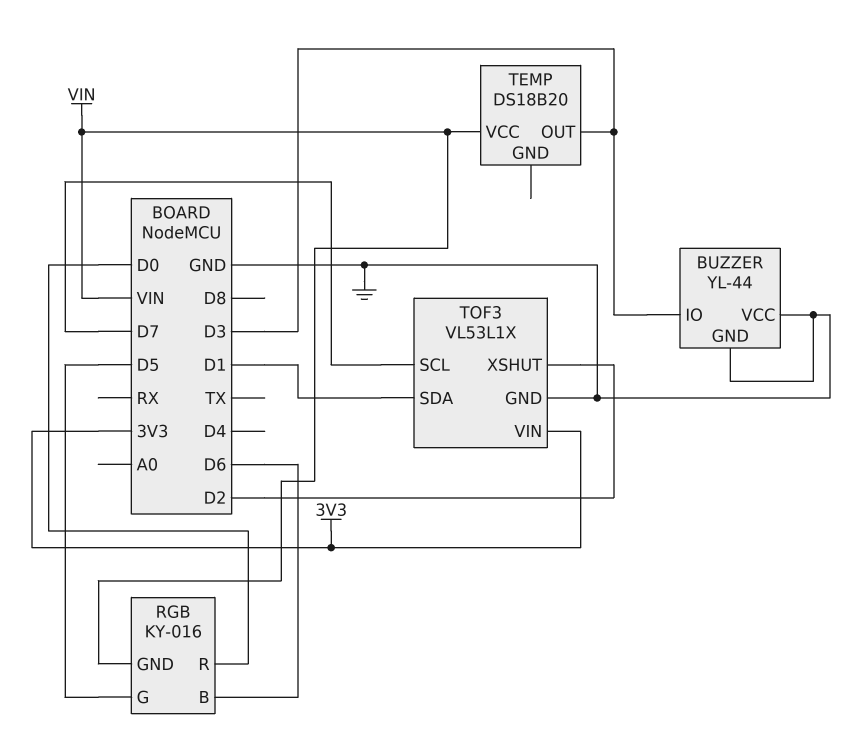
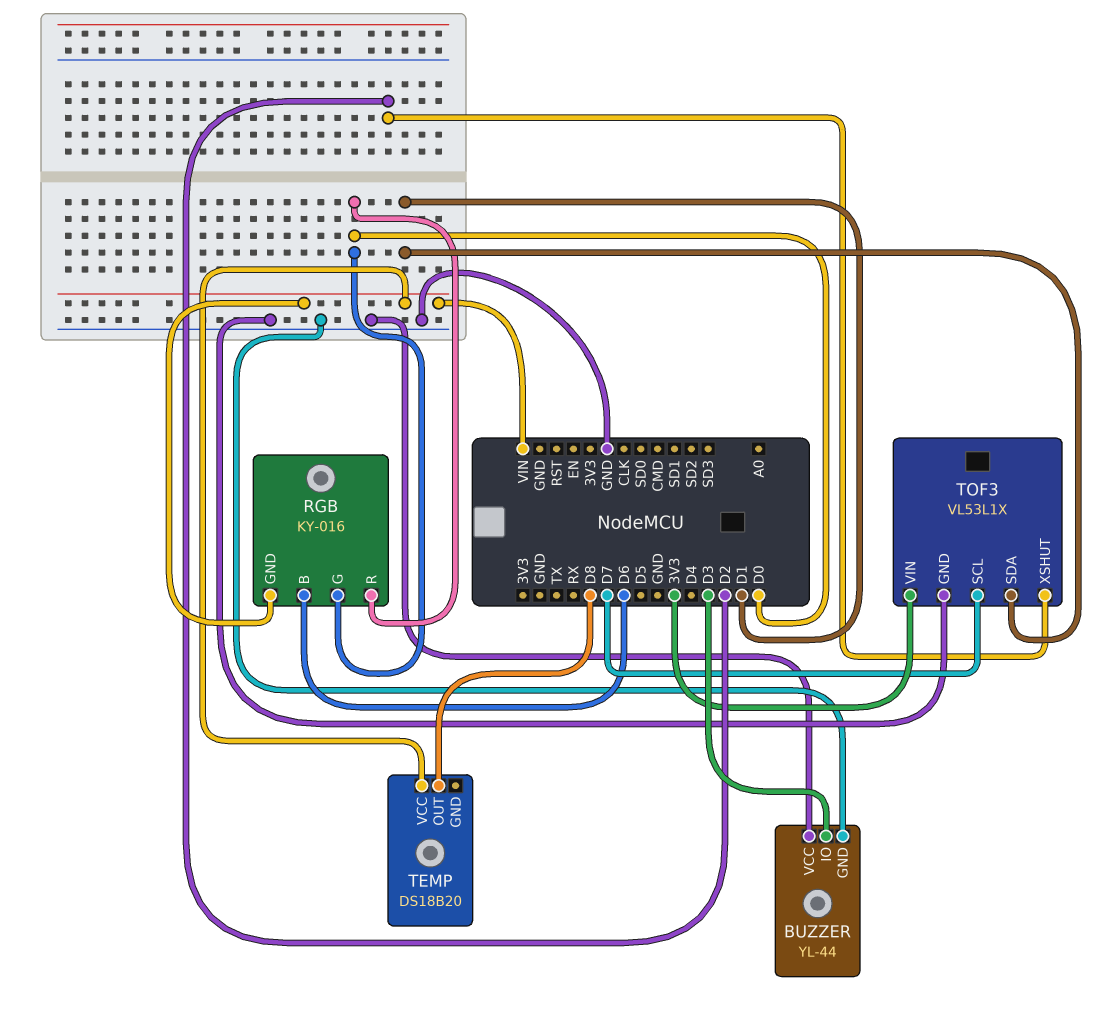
RGB pin G: D5 -> D0
TEMP pin OUT: D3 -> D8

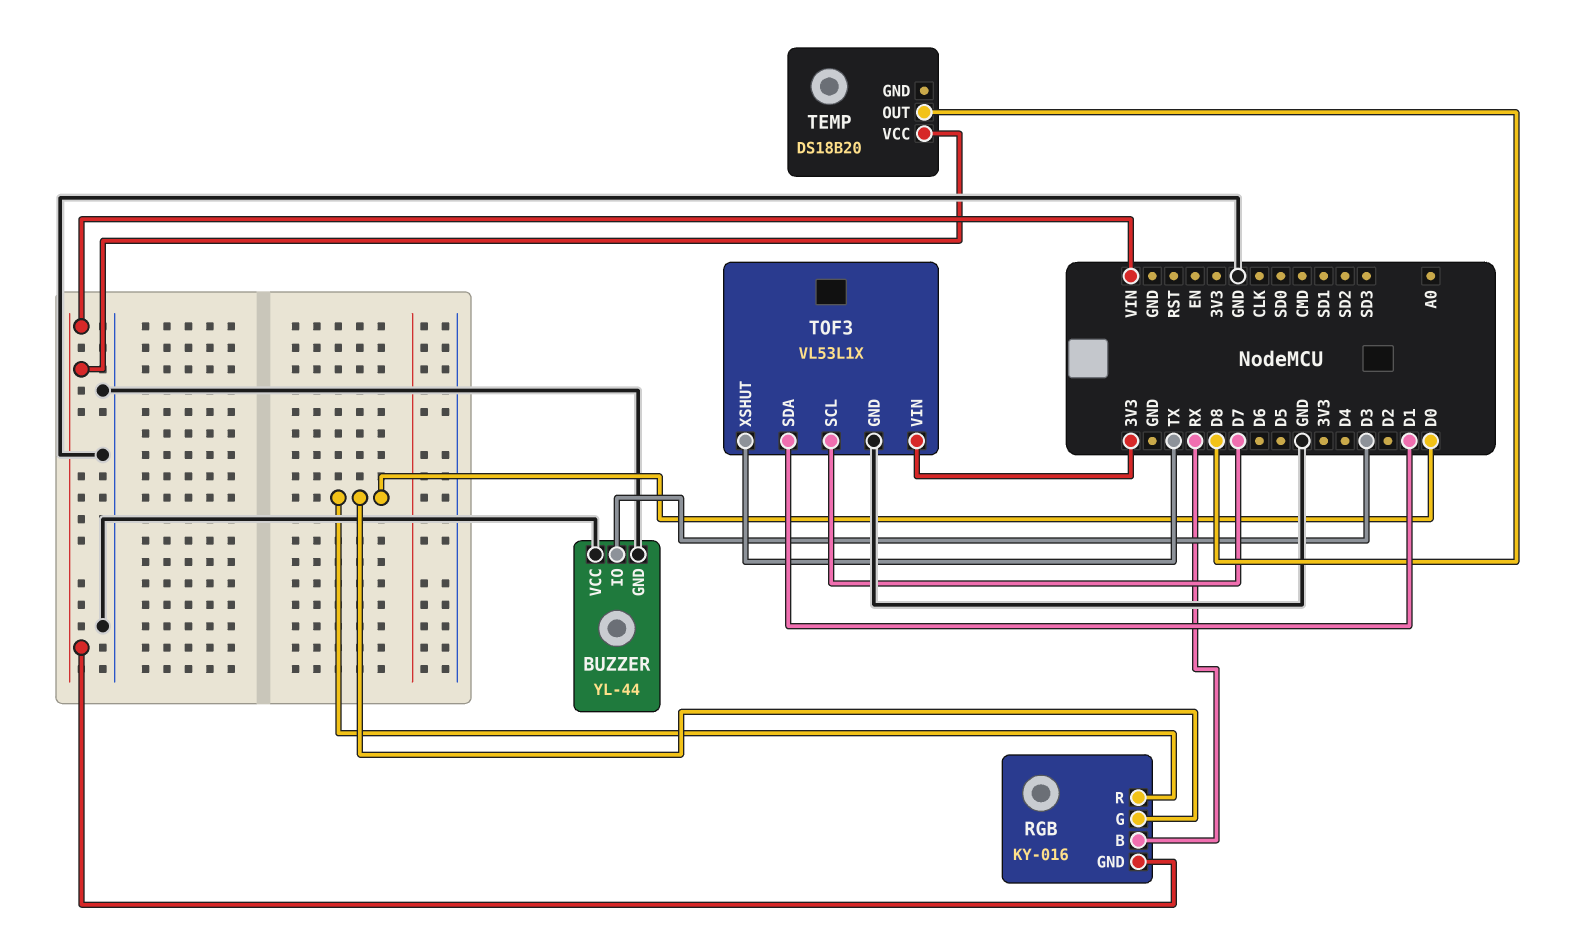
RGB pin B: D6 -> RX
TOF3 pin XSHUT: D2 -> TX

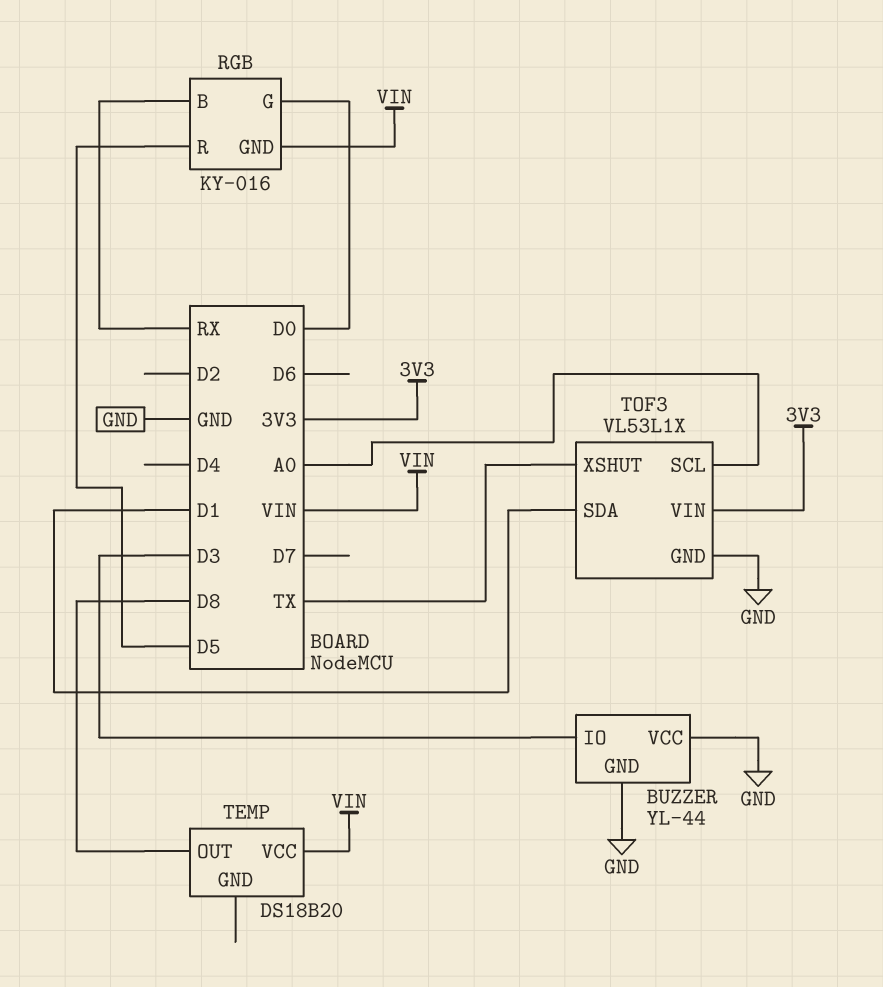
RGB pin R: D0 -> D5
TOF3 pin SCL: D7 -> A0

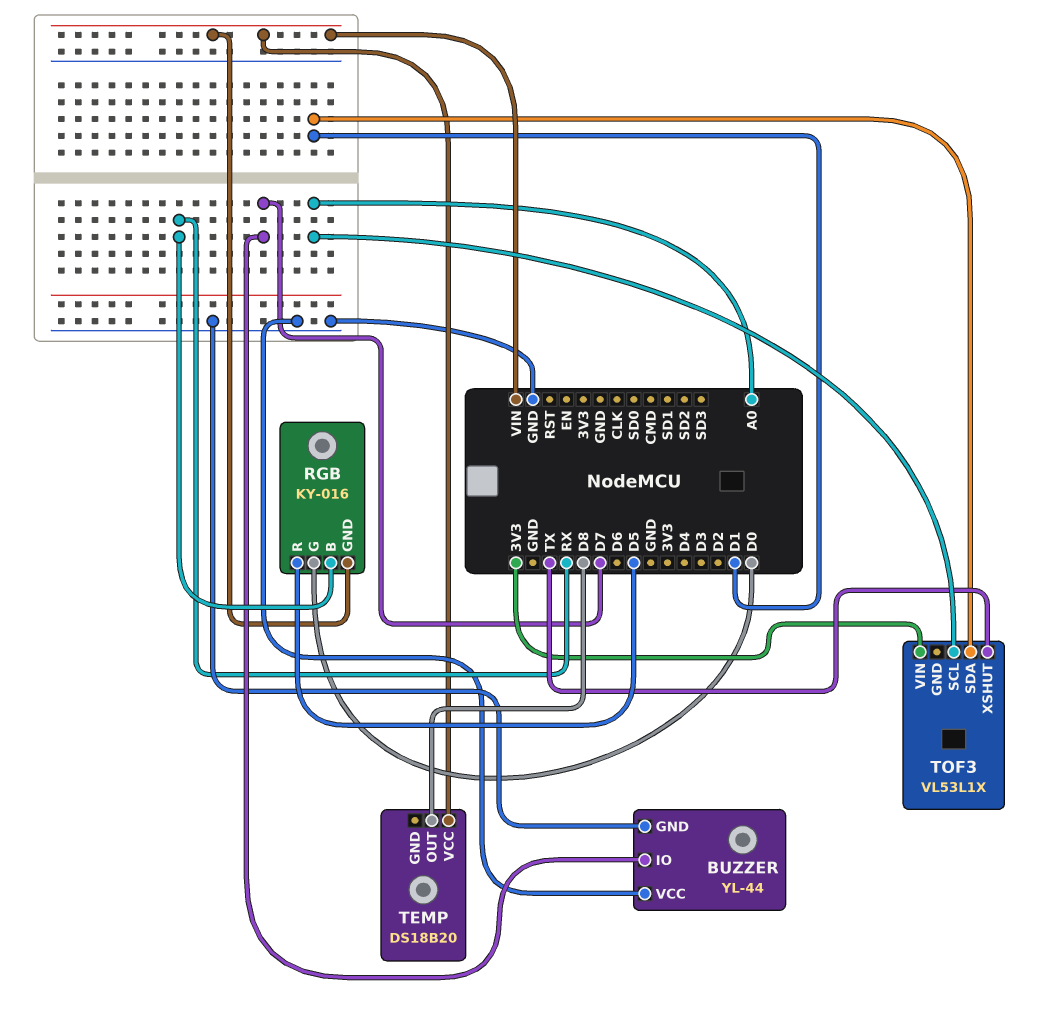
BUZZER pin IO: D3 -> D7
TOF3 pin GND: GND -> none

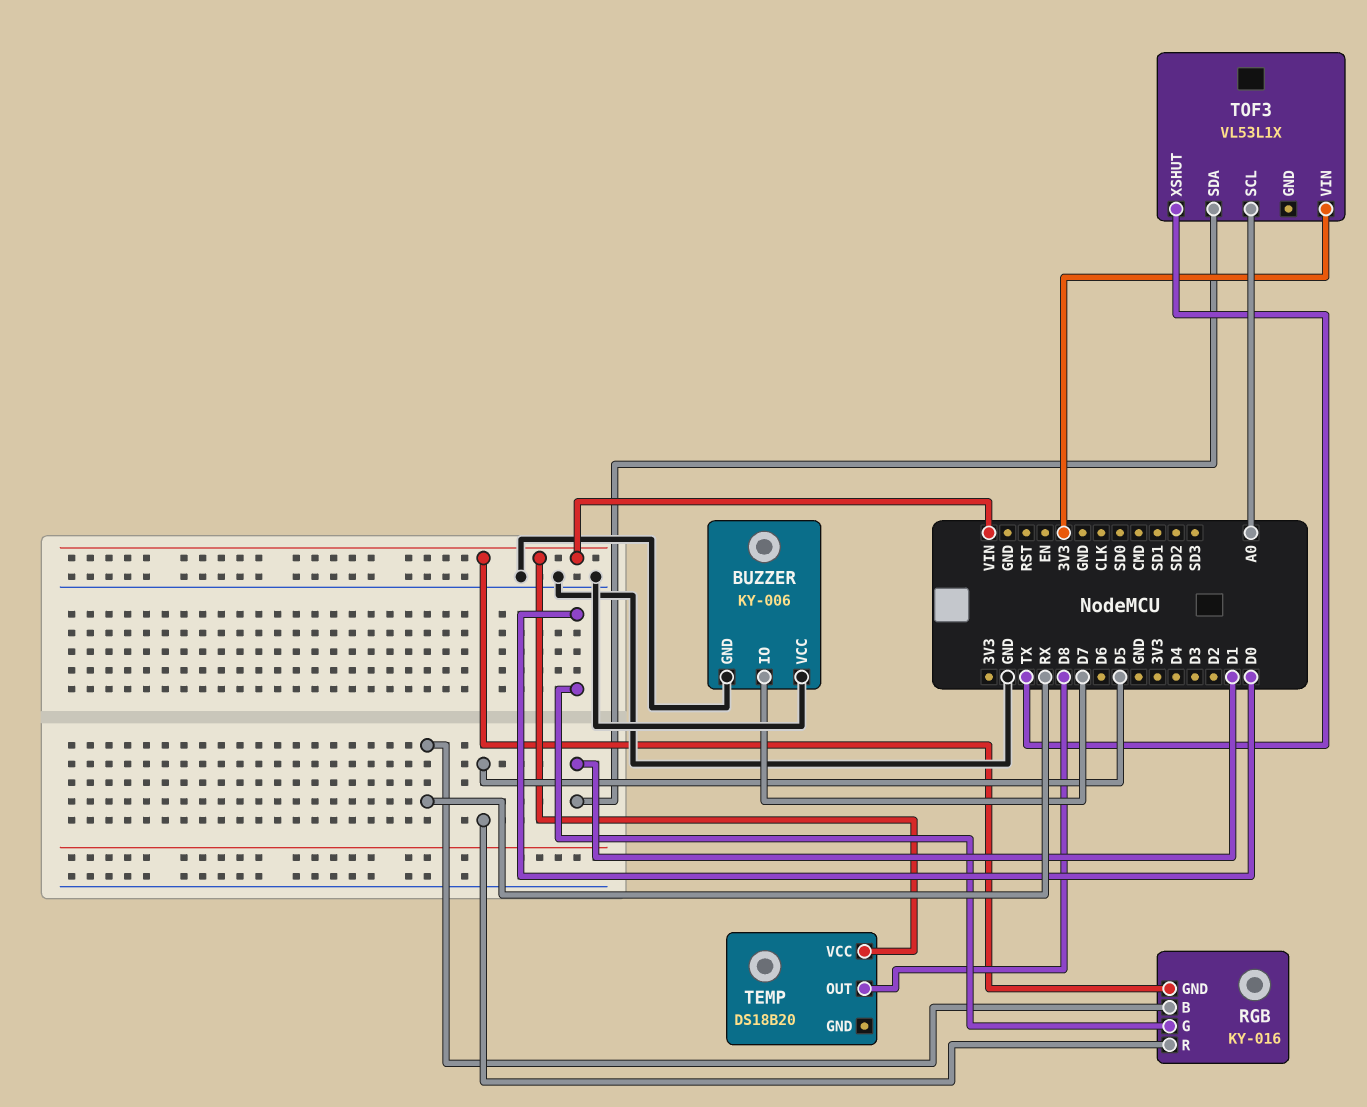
BUZZER: YL-44 -> KY-006

